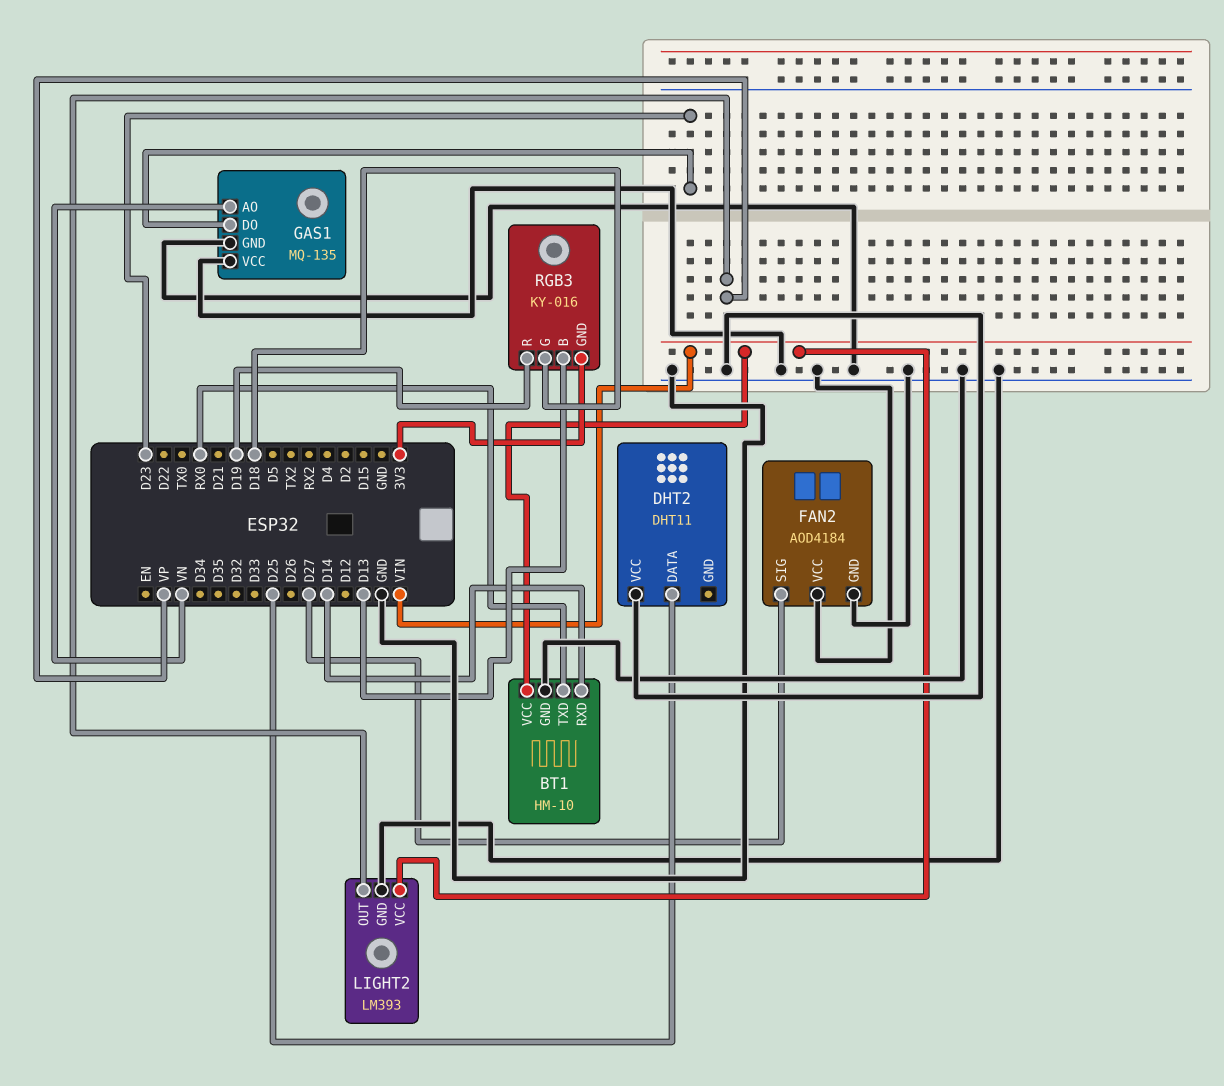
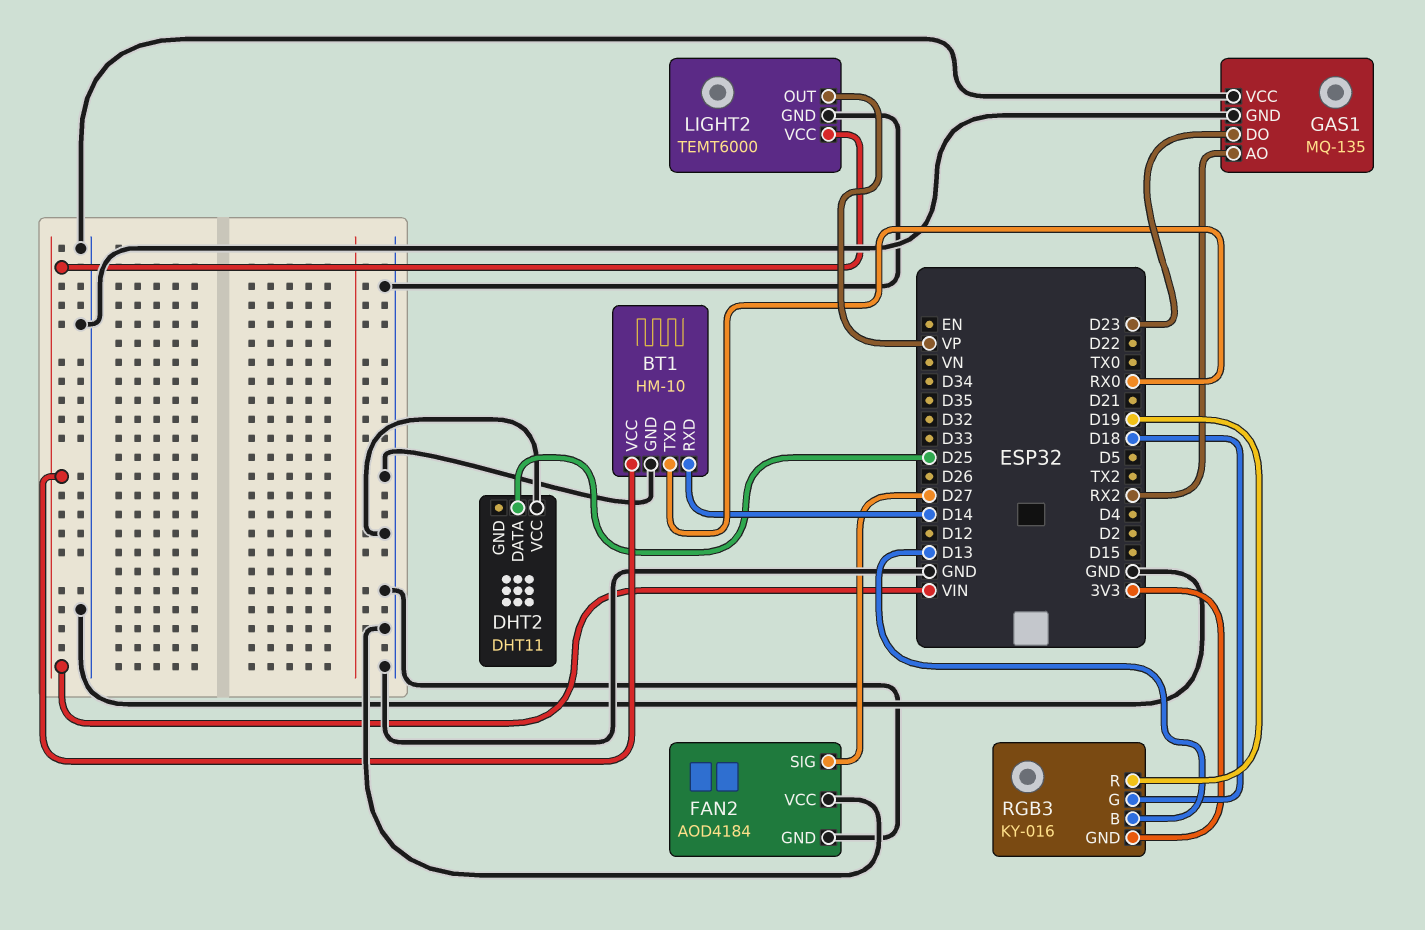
GAS1 pin AO: VN -> RX2
LIGHT2: LM393 -> TEMT6000

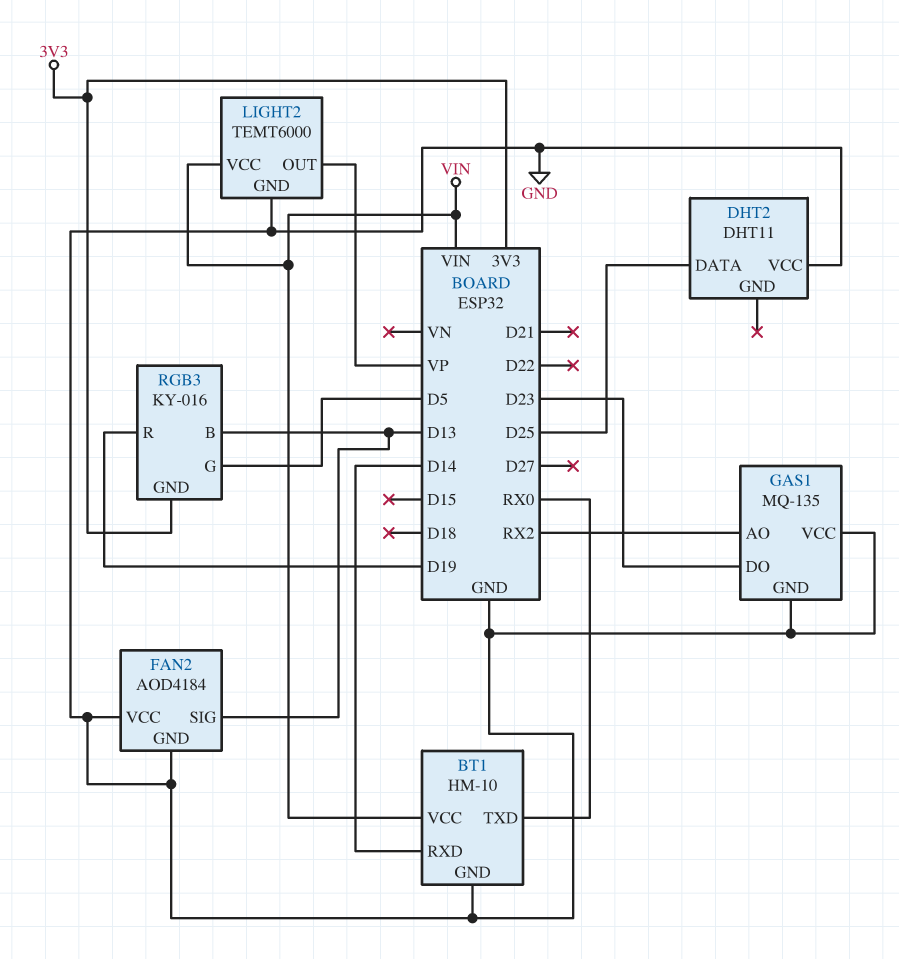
FAN2 pin SIG: D27 -> D13
RGB3 pin G: D18 -> D5

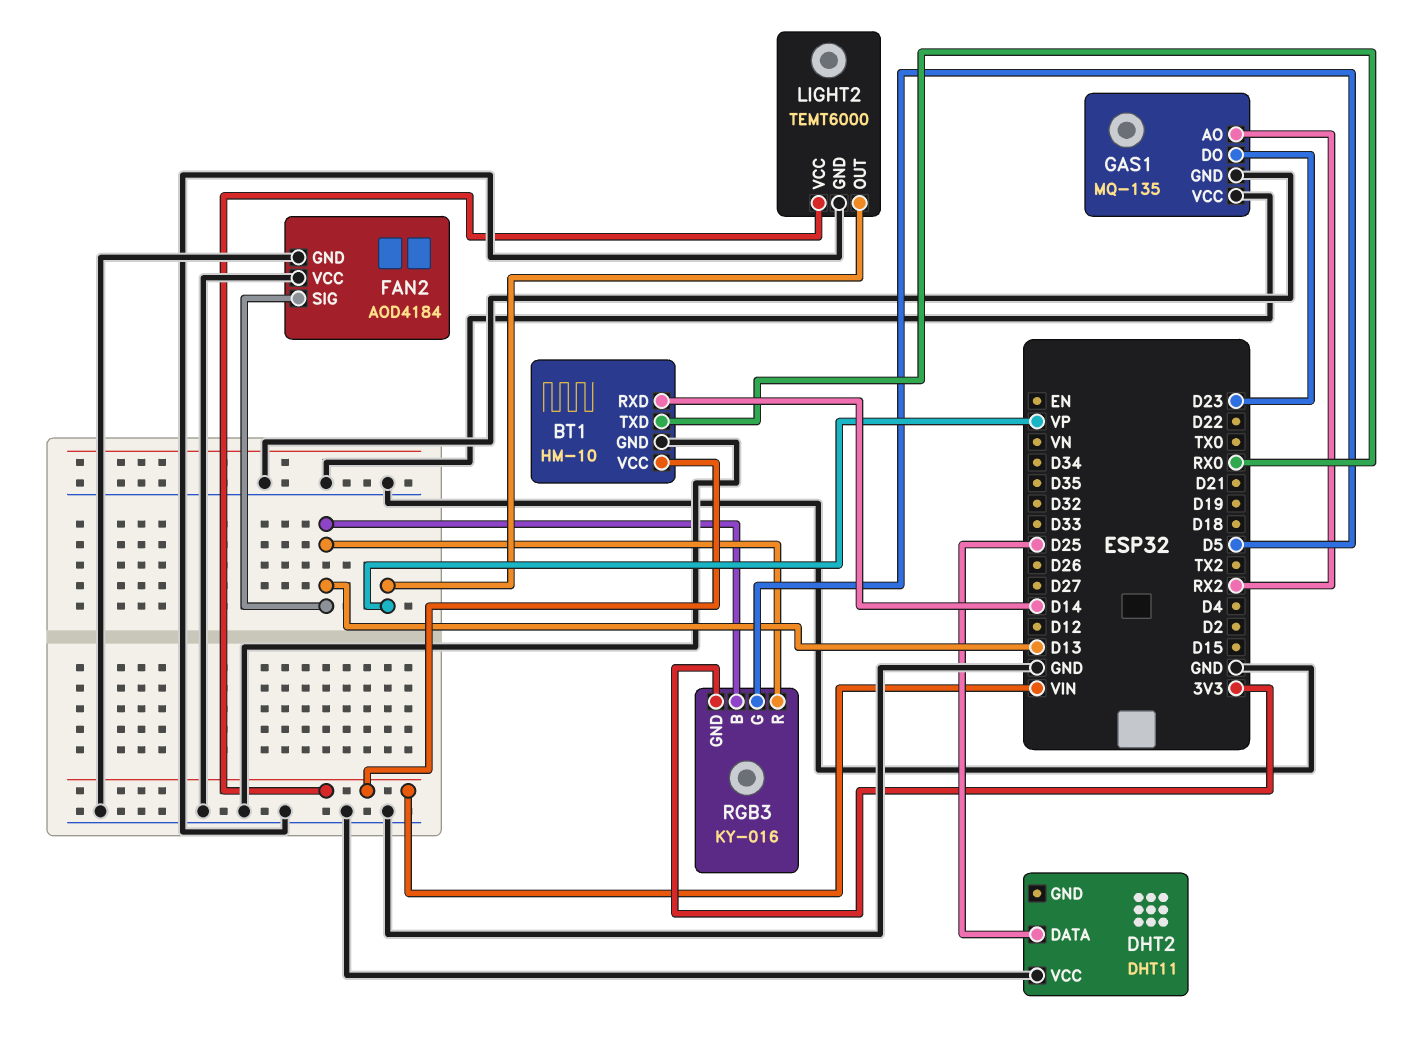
RGB3 pin R: D19 -> D13

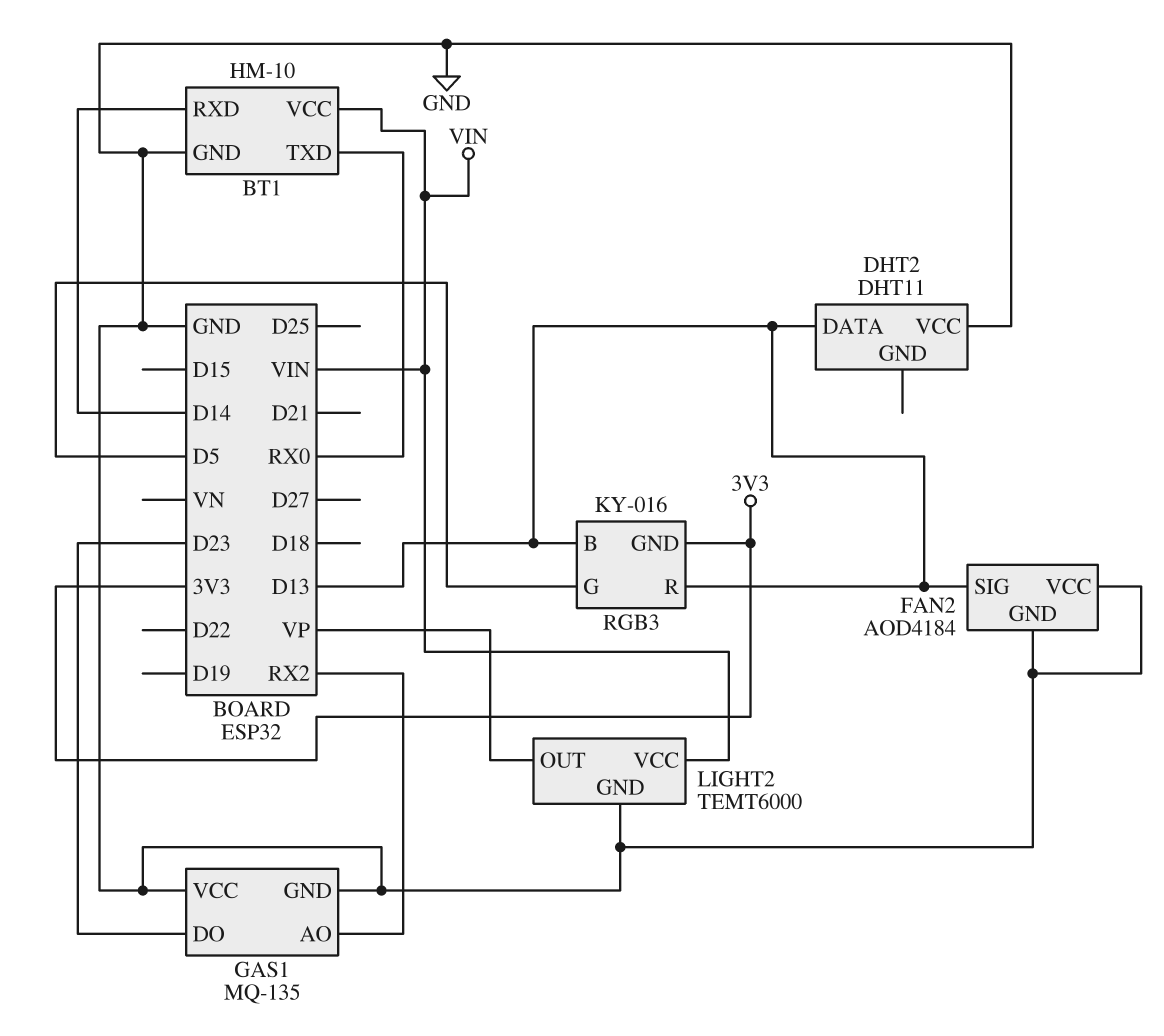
DHT2 pin DATA: D25 -> D13

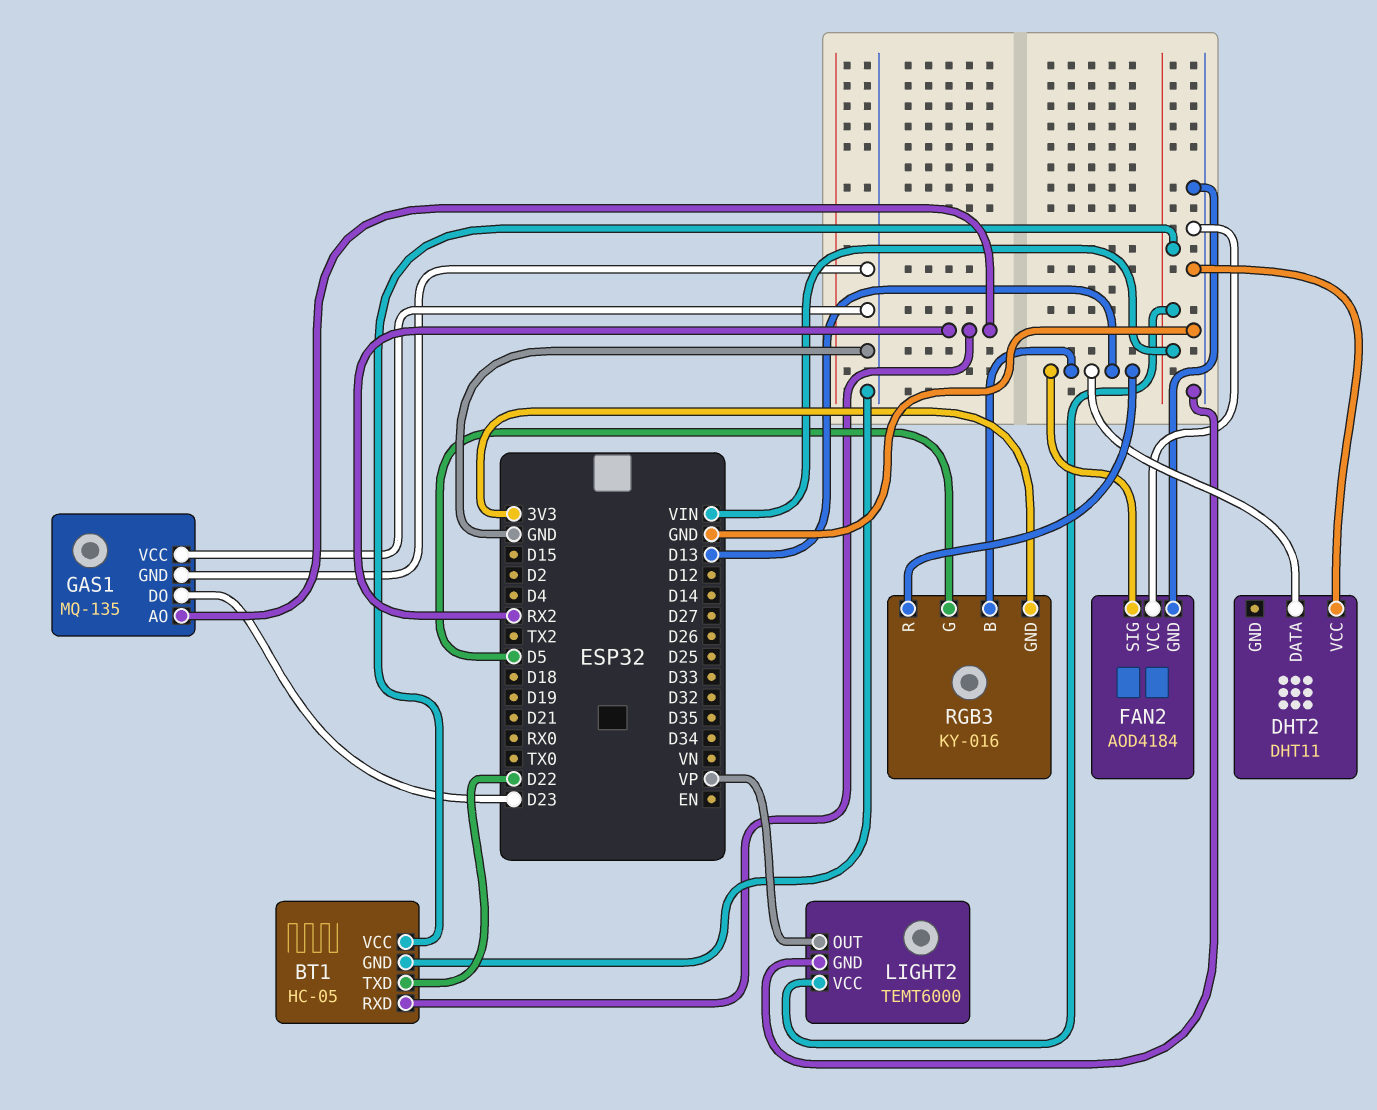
BT1: HM-10 -> HC-05
BT1 pin RXD: D14 -> RX2
BT1 pin TXD: RX0 -> D22

